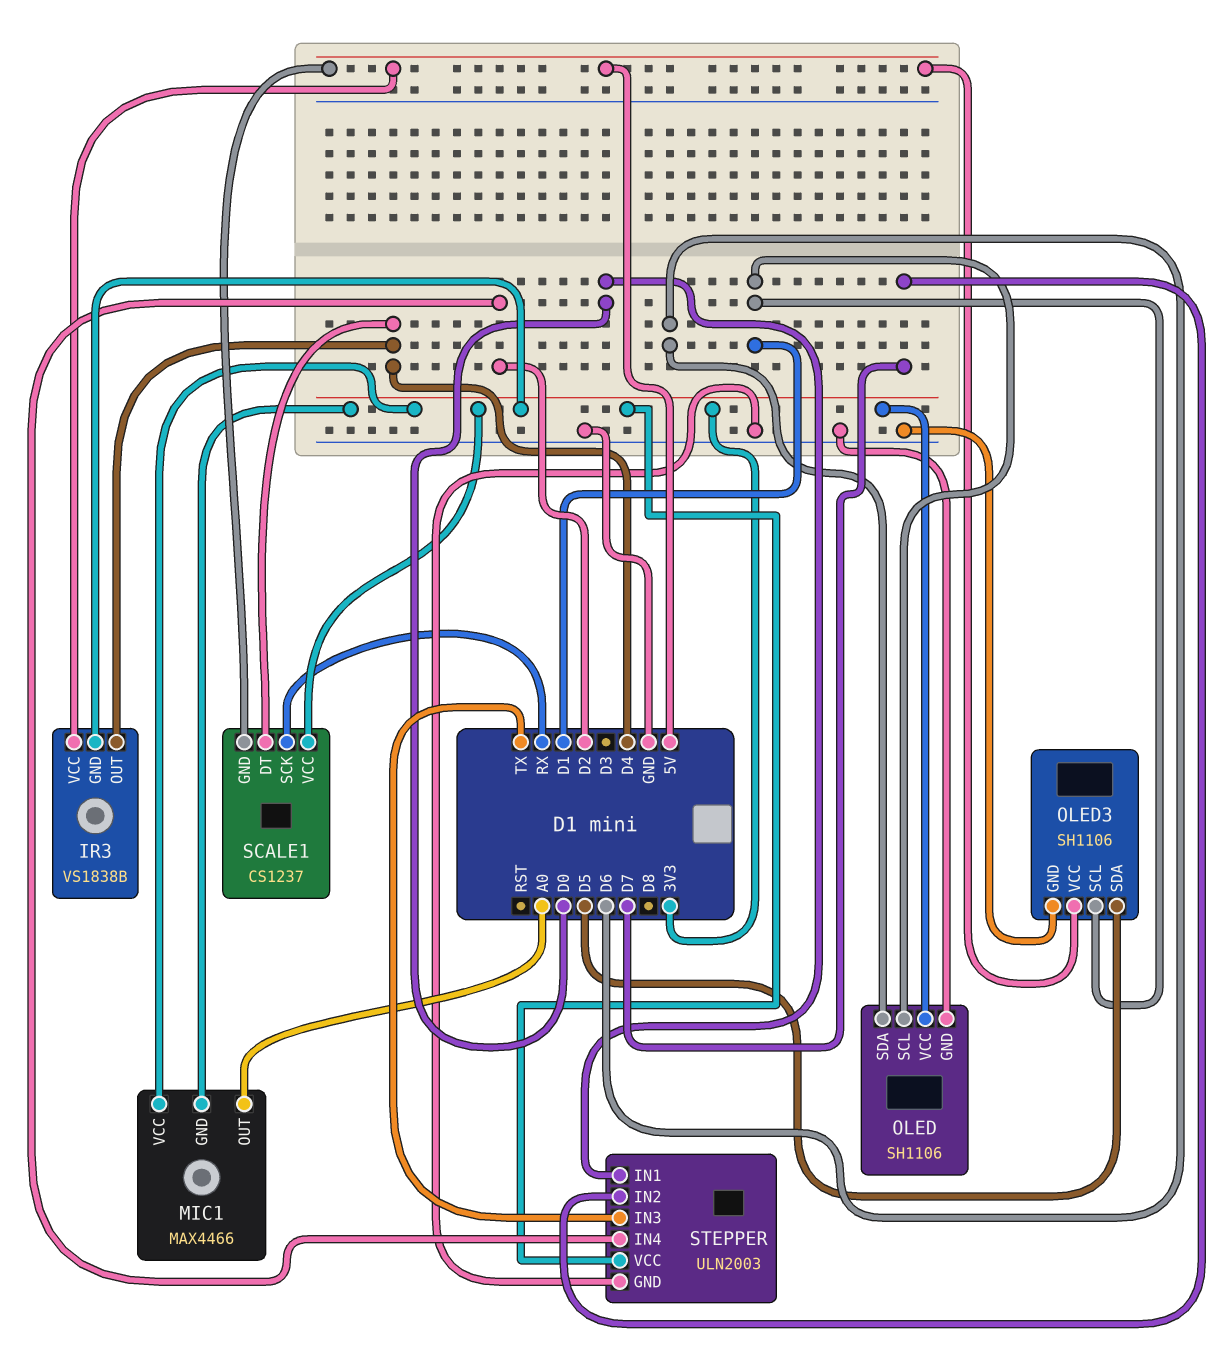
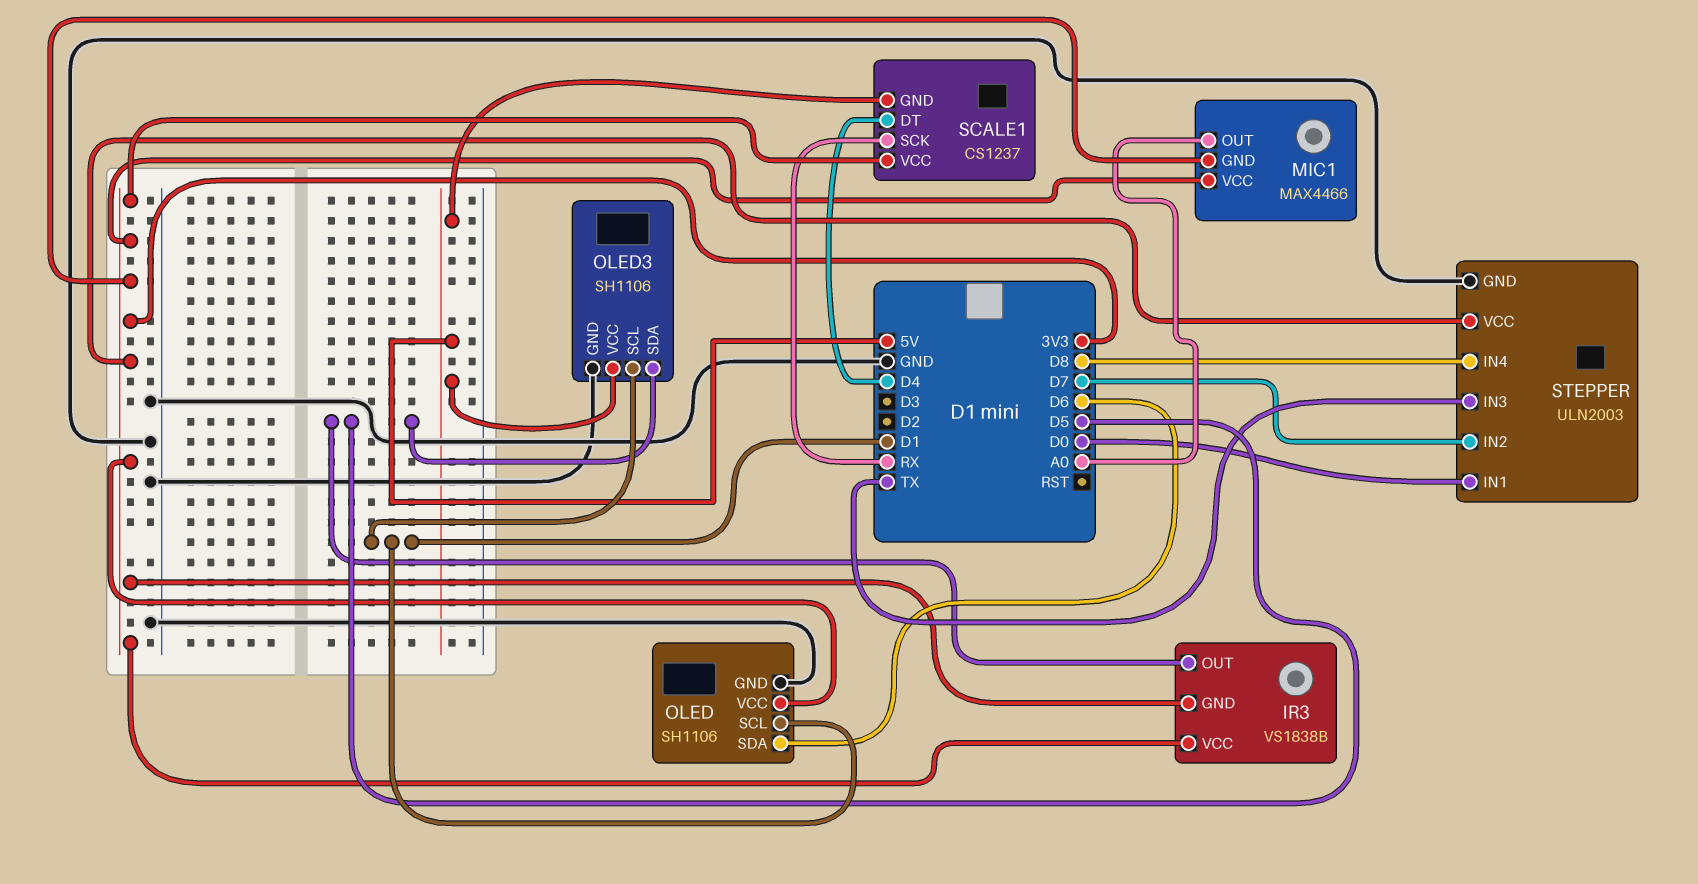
IR3 pin OUT: D4 -> D5
IR3 pin VCC: 5V -> 3V3
STEPPER pin IN4: D2 -> D8

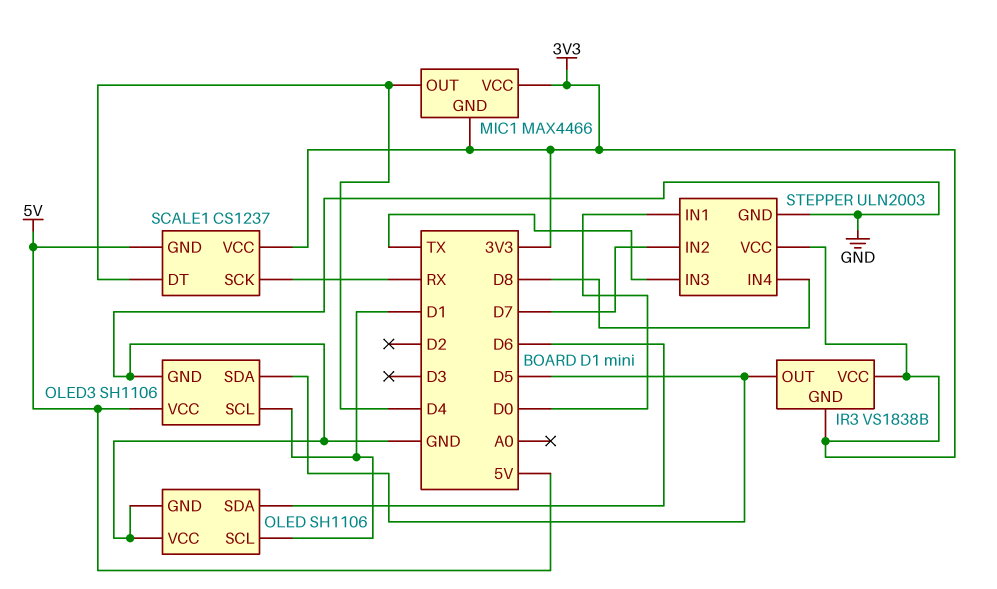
MIC1 pin OUT: A0 -> D4
OLED pin VCC: 3V3 -> GND

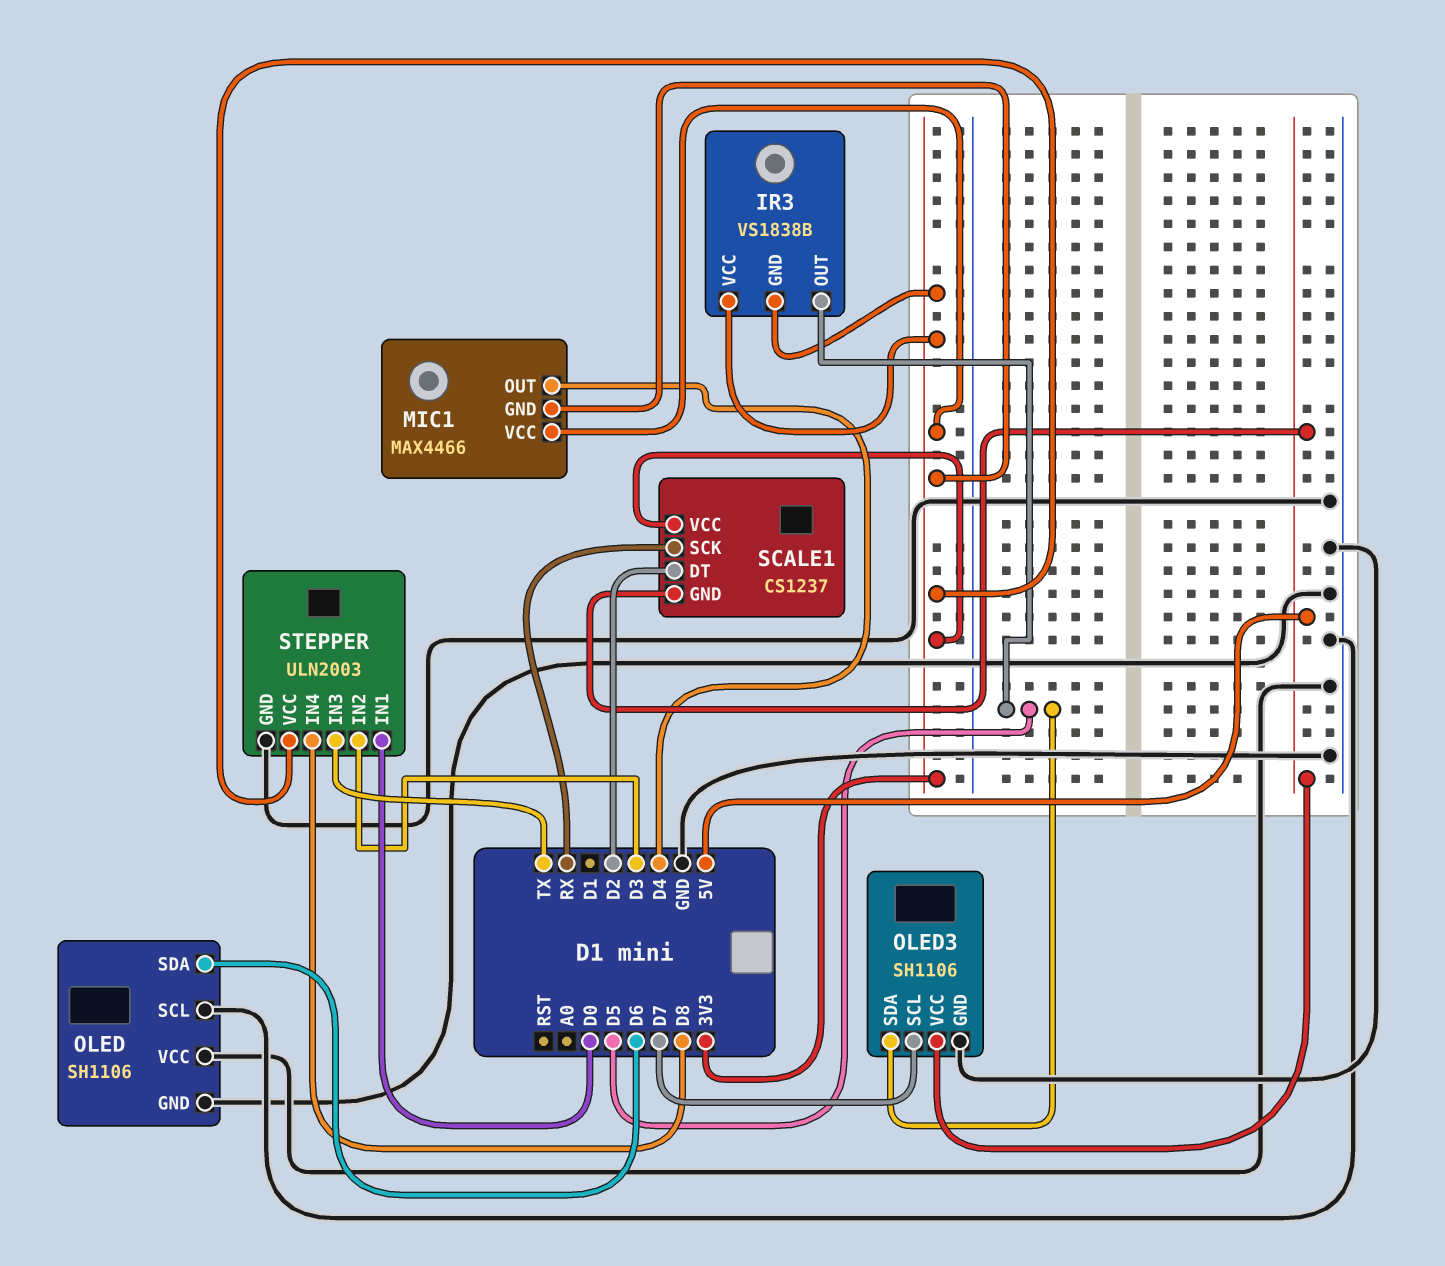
OLED pin SCL: D1 -> GND
OLED3 pin SCL: D1 -> D7
SCALE1 pin DT: D4 -> D2
STEPPER pin IN2: D7 -> D3

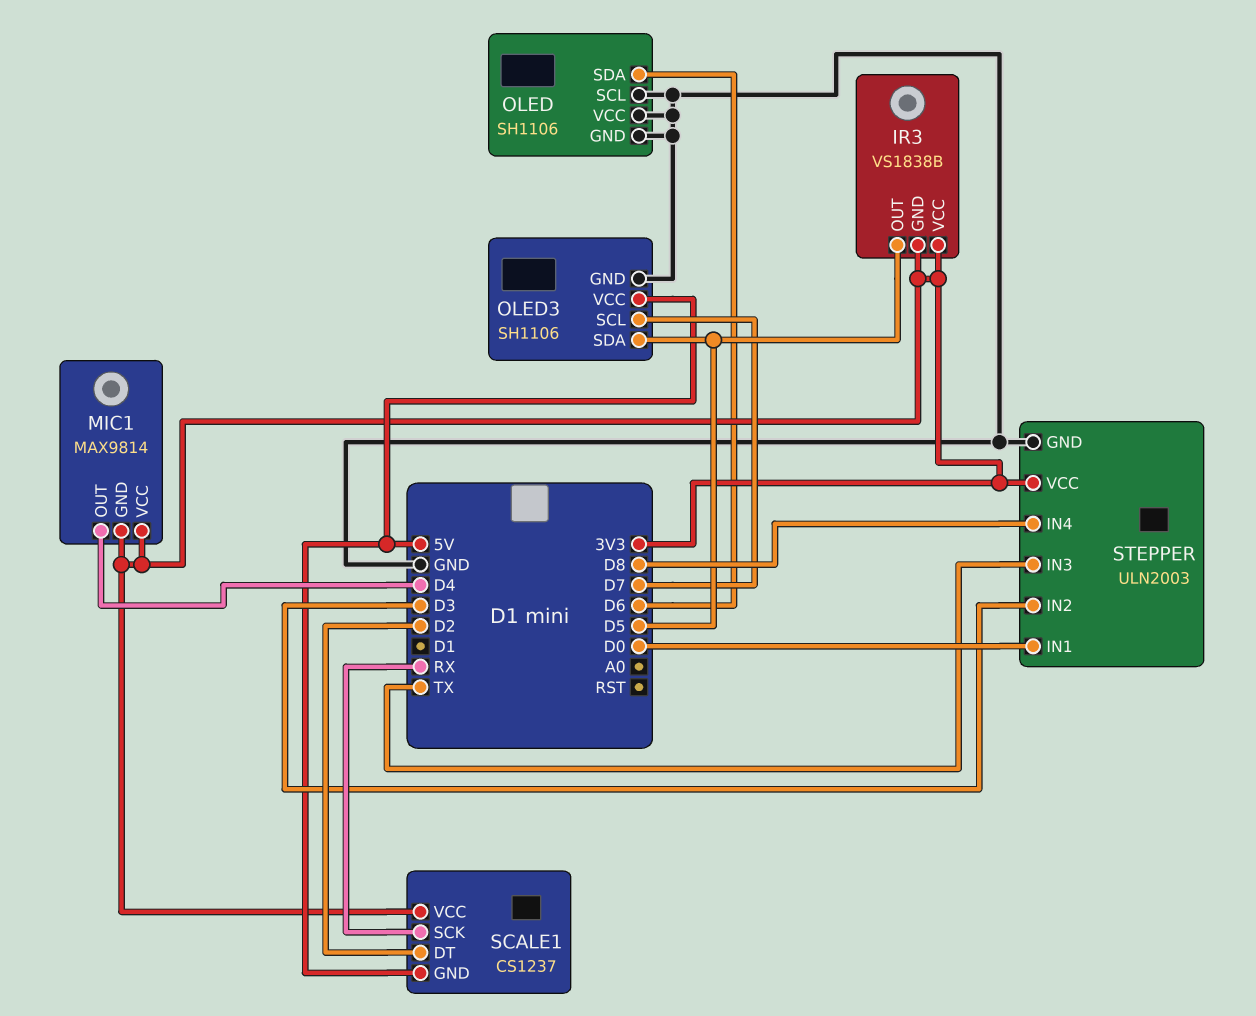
MIC1: MAX4466 -> MAX9814

